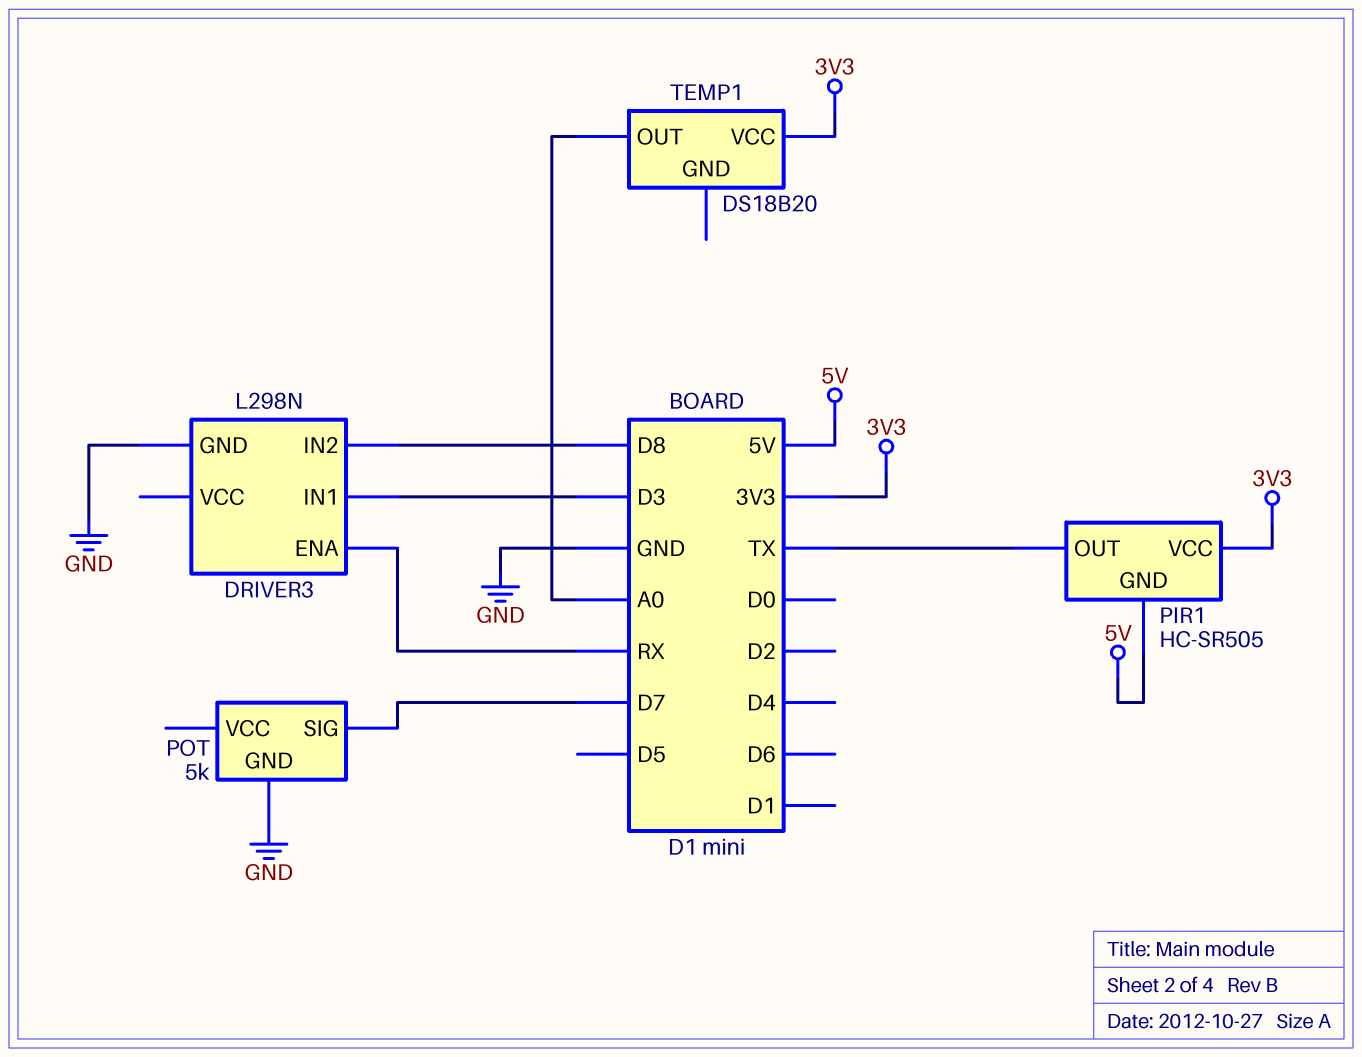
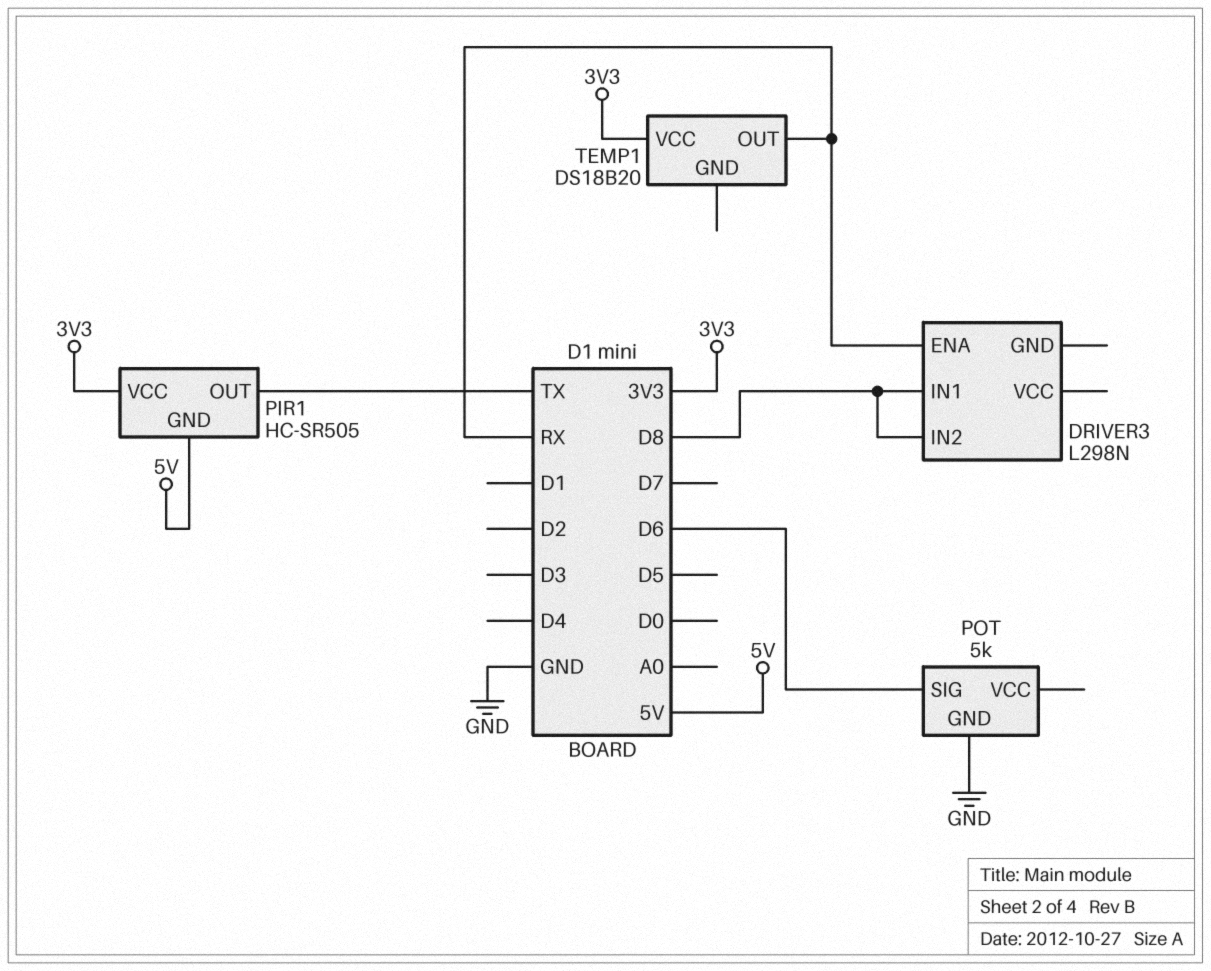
DRIVER3 pin GND: GND -> none
DRIVER3 pin IN1: D3 -> D8
POT pin SIG: D7 -> D6
TEMP1 pin OUT: A0 -> RX

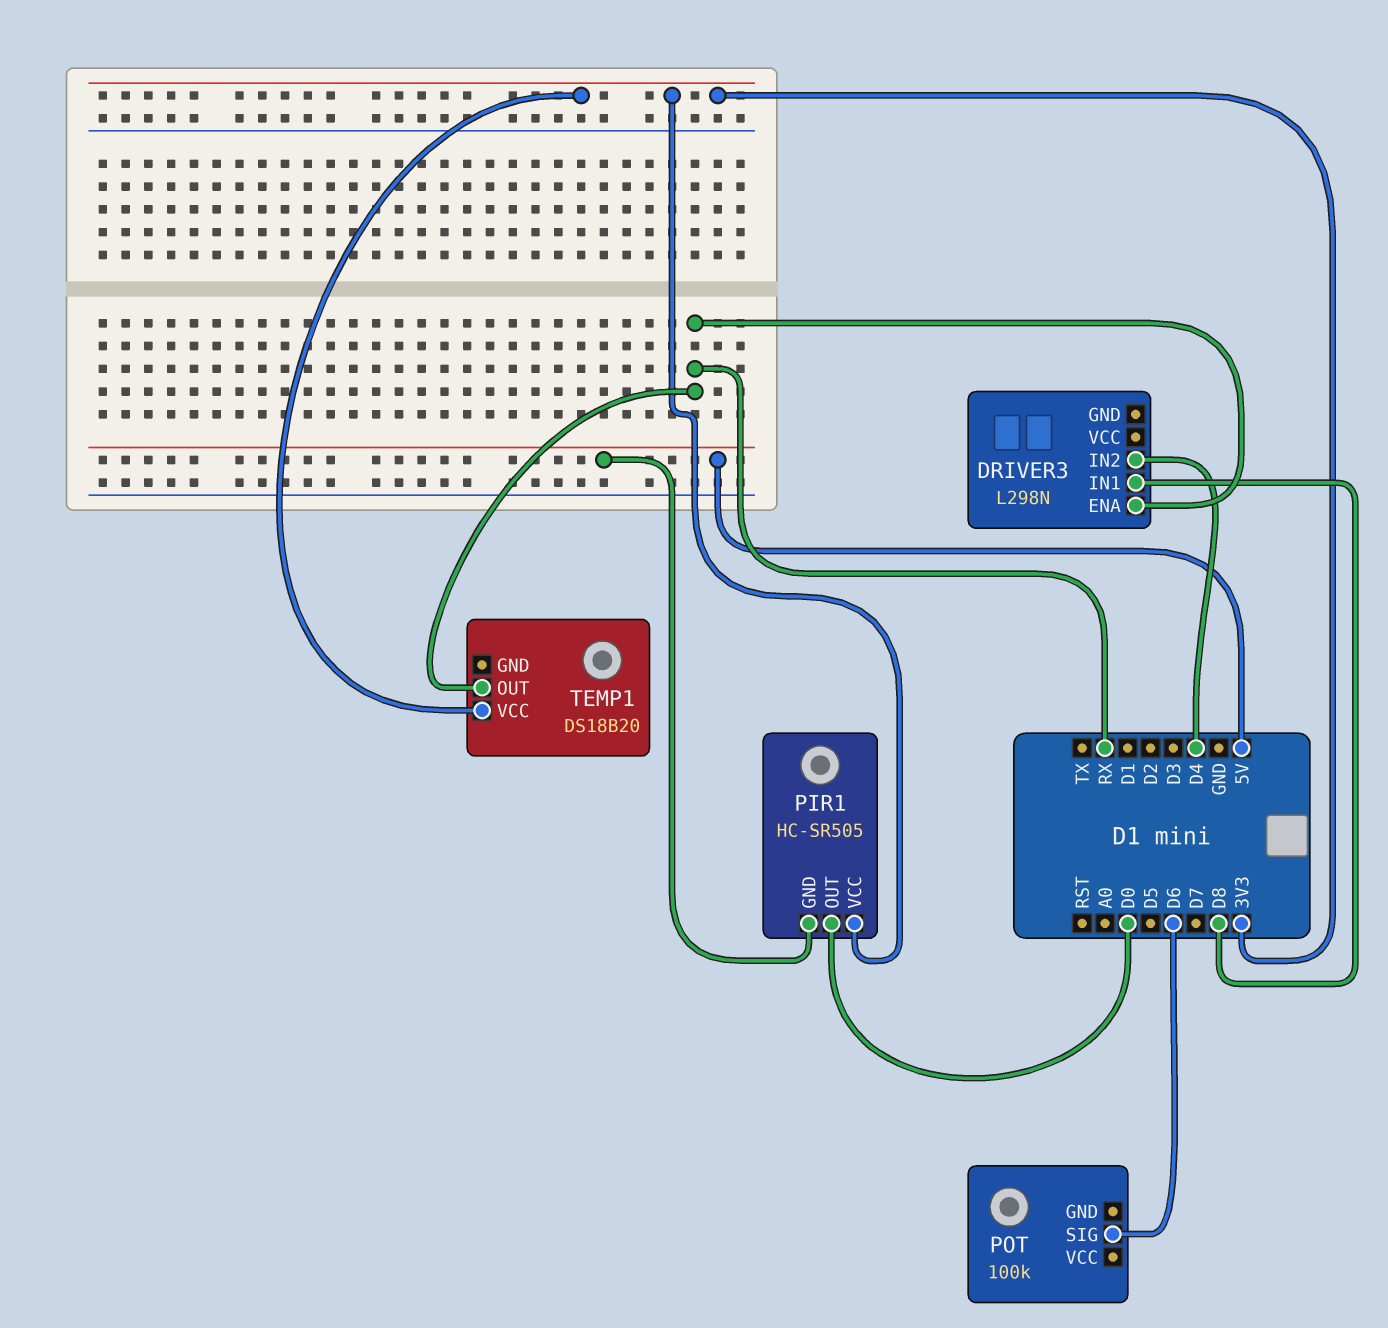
DRIVER3 pin IN2: D8 -> D4
PIR1 pin OUT: TX -> D0
POT: 5k -> 100k
POT pin GND: GND -> none

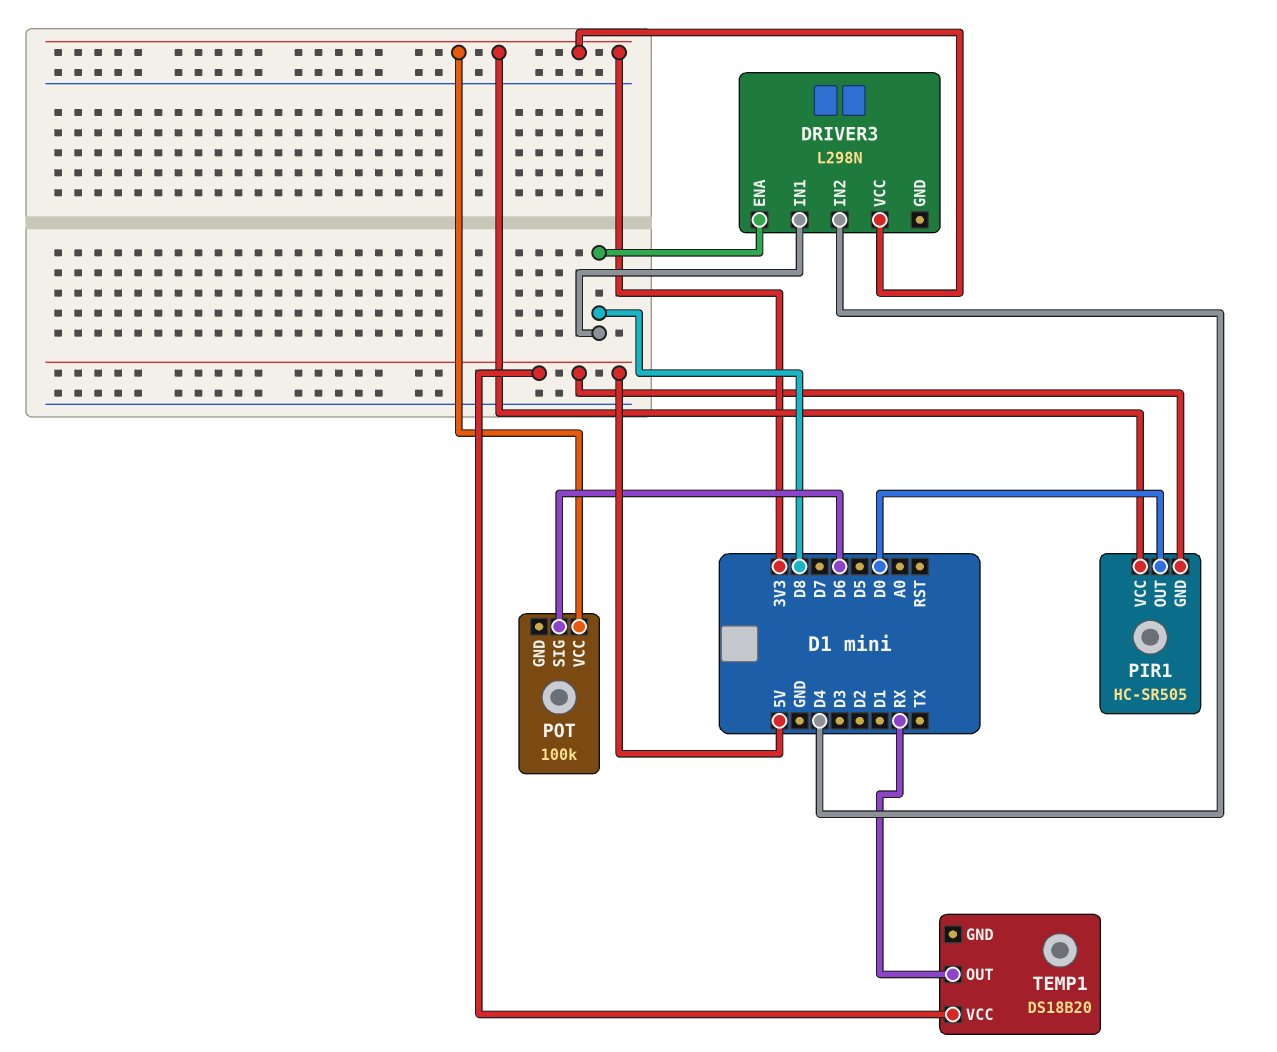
DRIVER3 pin ENA: RX -> D8
DRIVER3 pin VCC: none -> 3V3
POT pin VCC: none -> 3V3
TEMP1 pin VCC: 3V3 -> 5V

